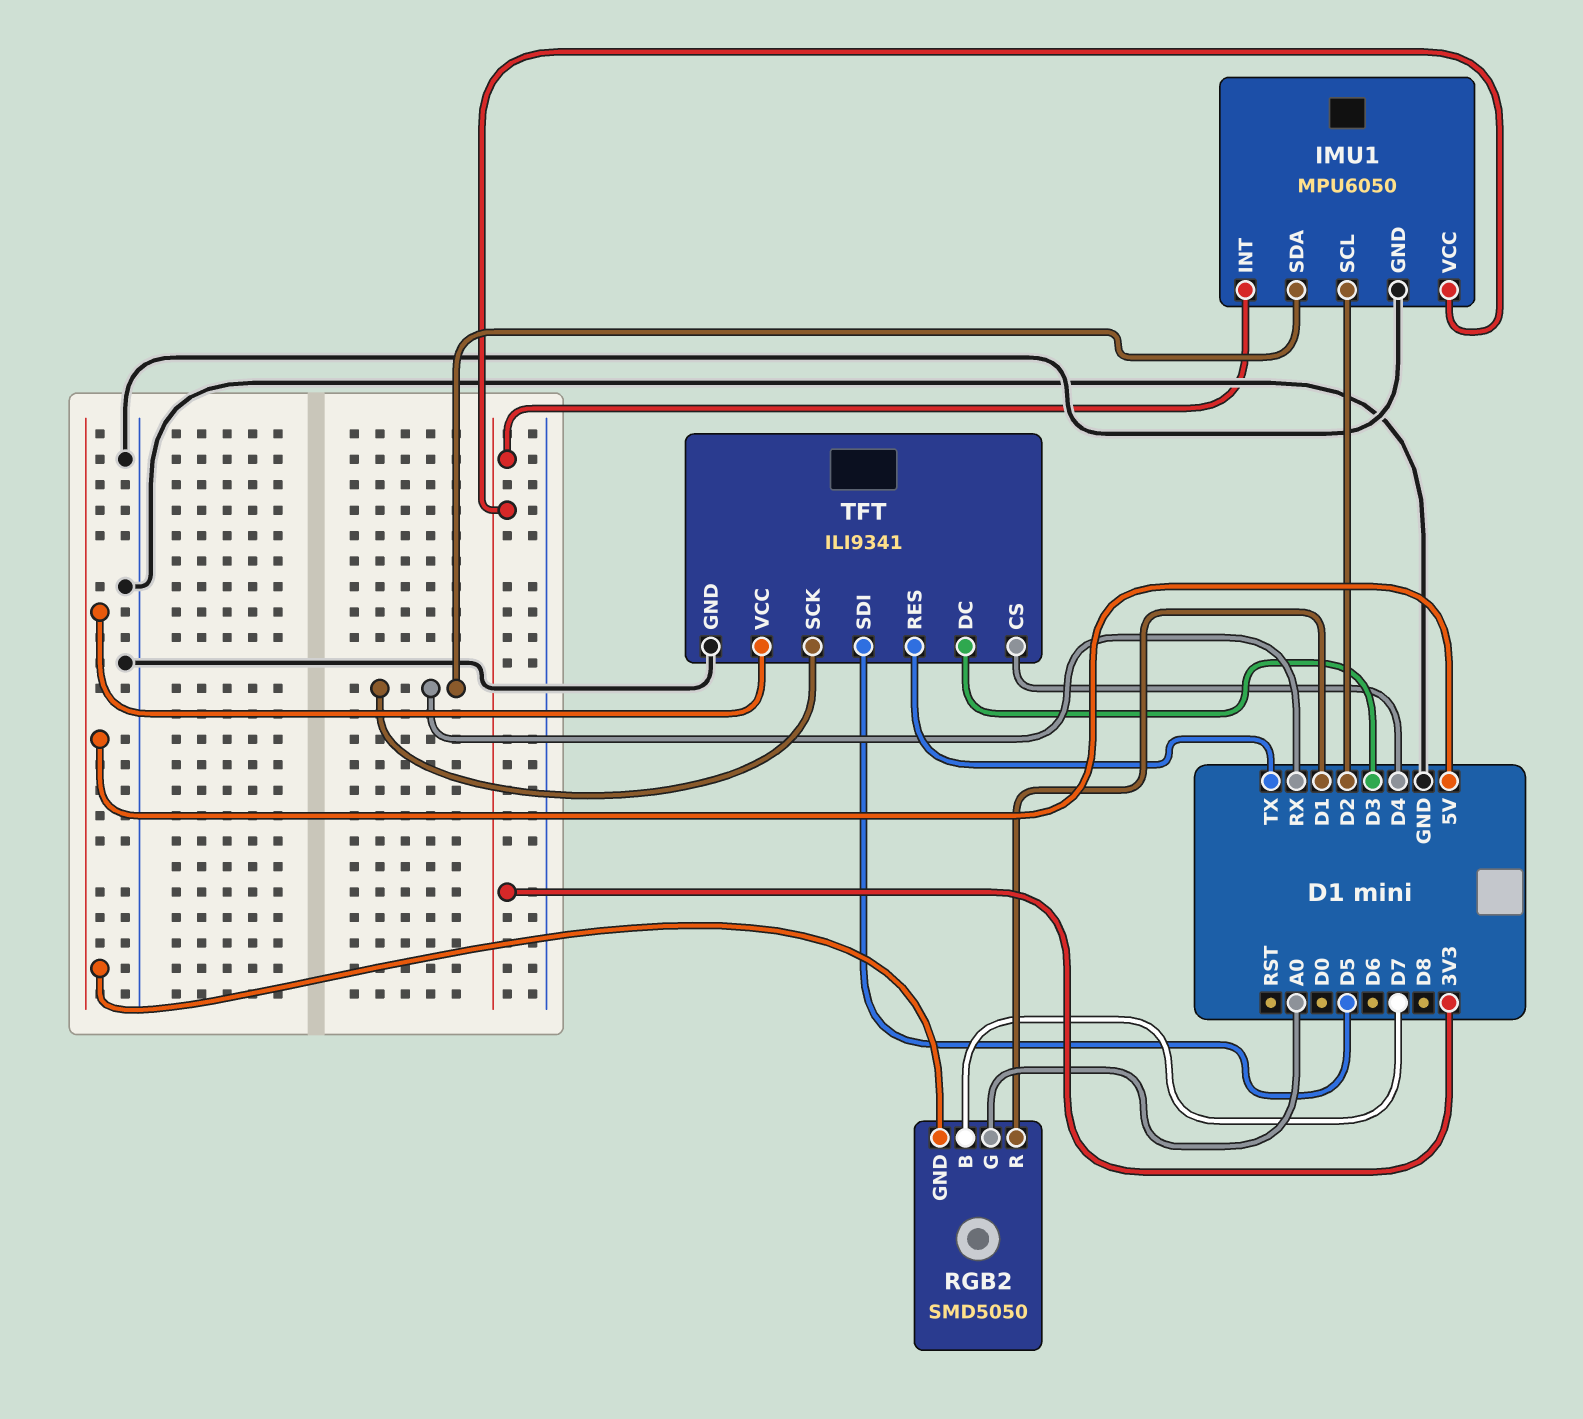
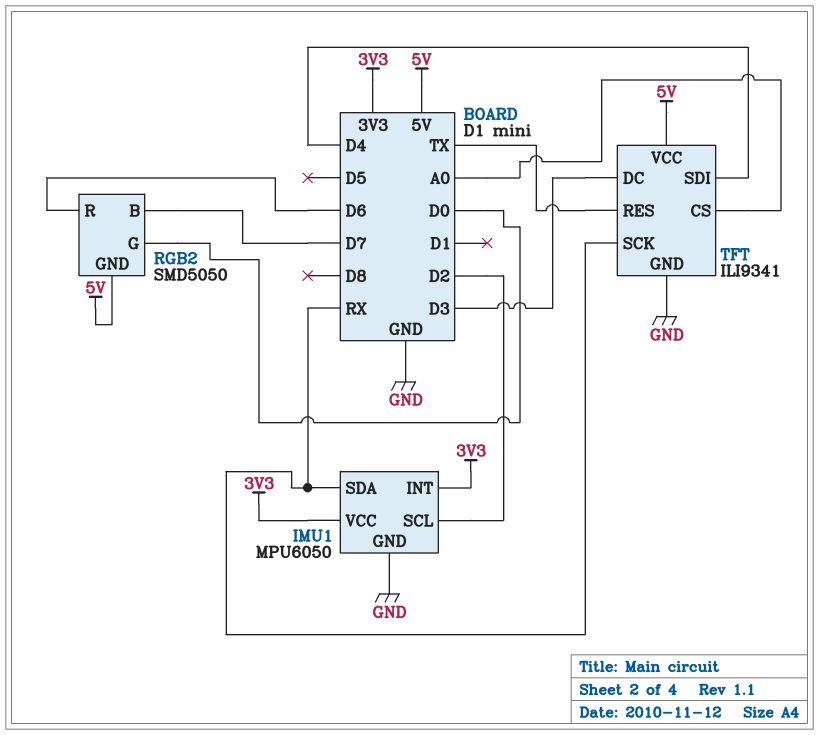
RGB2 pin G: A0 -> D0
RGB2 pin R: D1 -> D6
TFT pin CS: D4 -> A0
TFT pin SDI: D5 -> D4

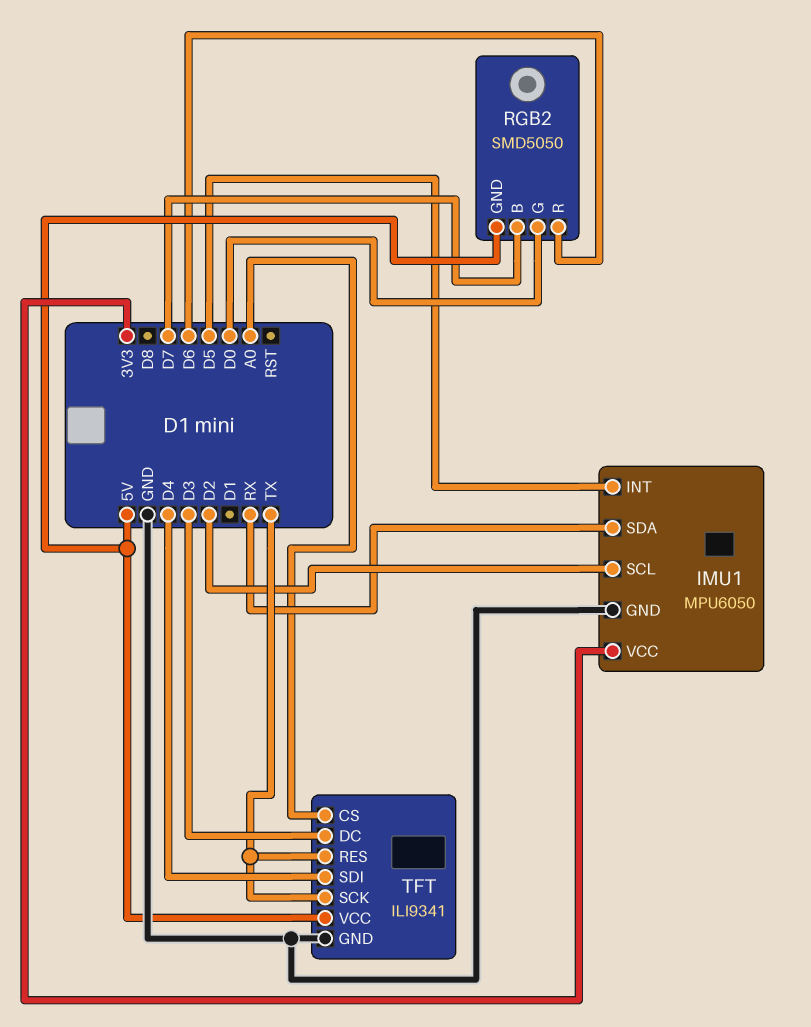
IMU1 pin INT: 3V3 -> D5
TFT pin SCK: RX -> TX

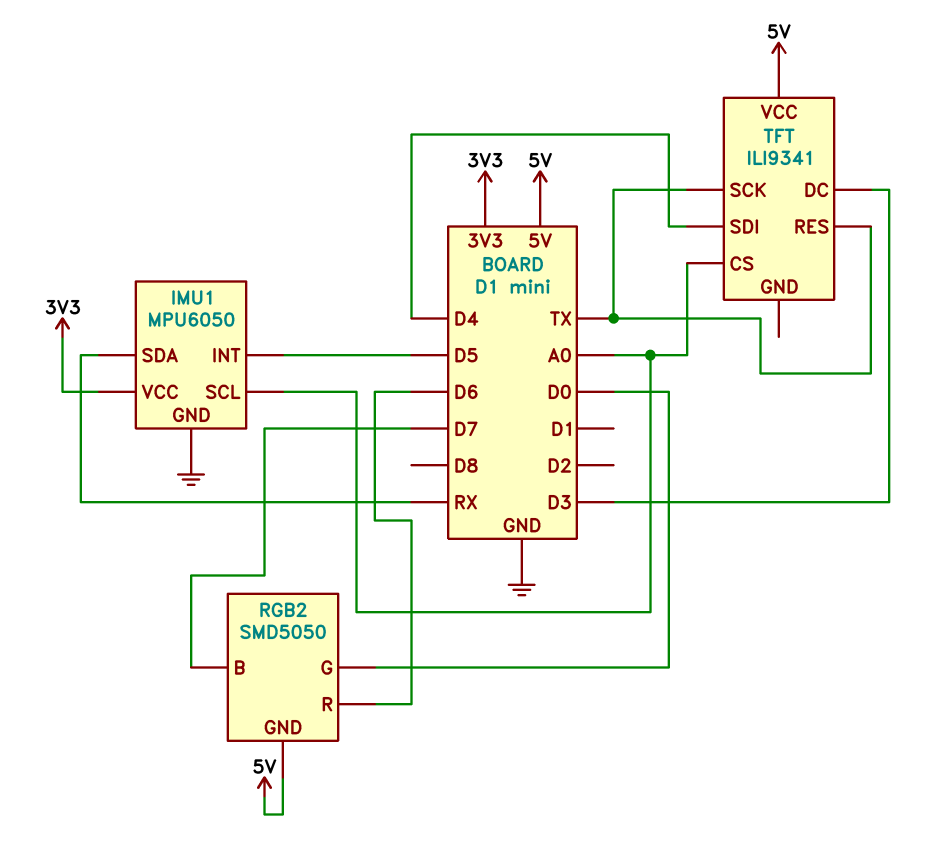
IMU1 pin SCL: D2 -> A0
TFT pin GND: GND -> none

